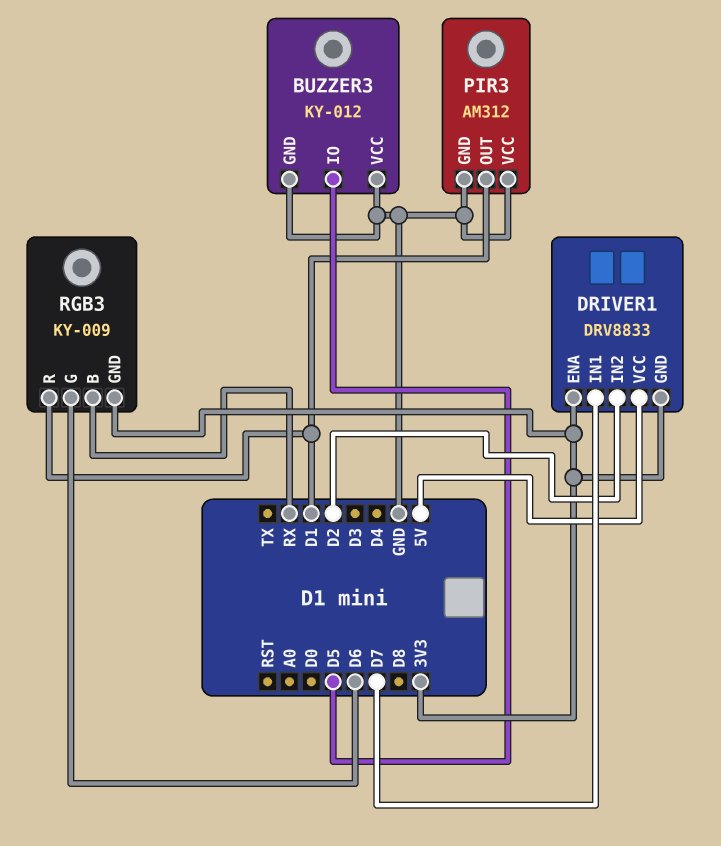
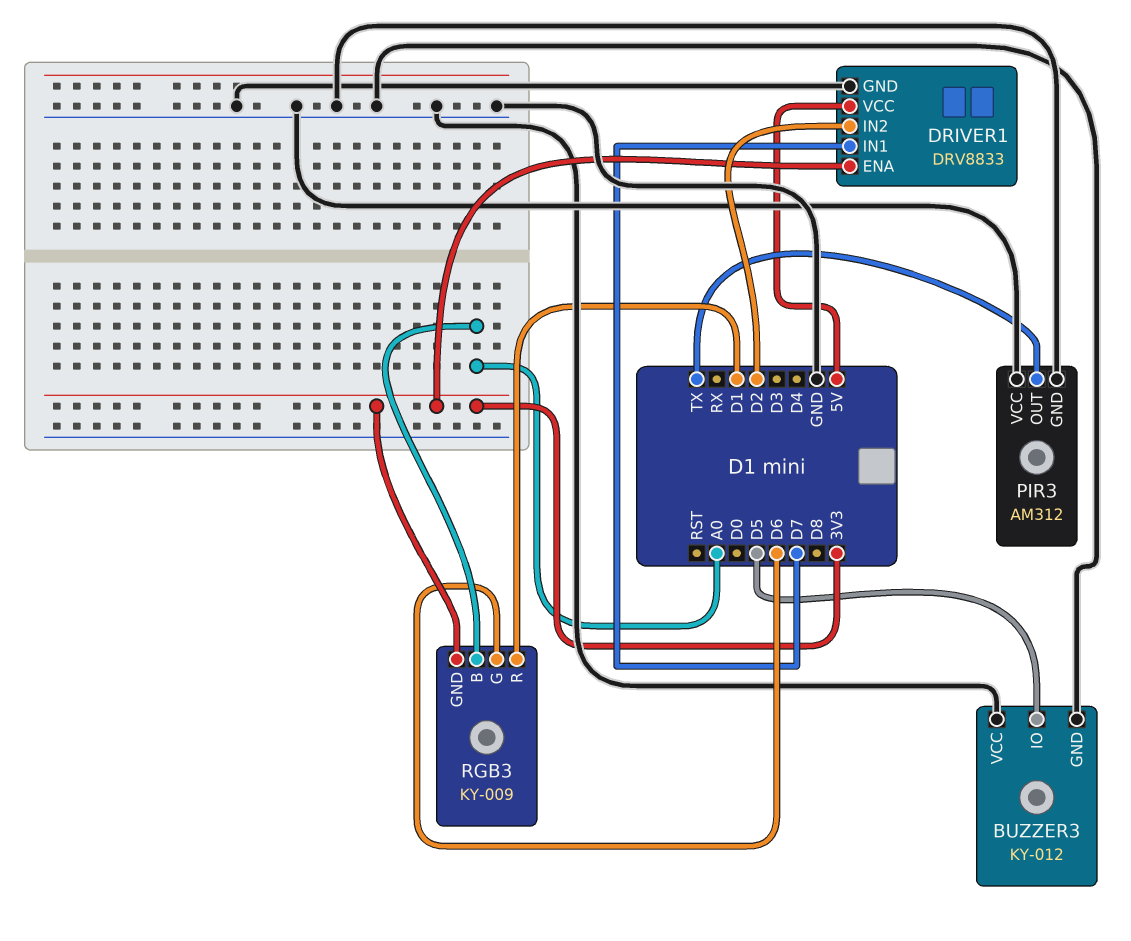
DRIVER1 pin GND: 3V3 -> GND
PIR3 pin OUT: D1 -> TX
RGB3 pin B: RX -> A0

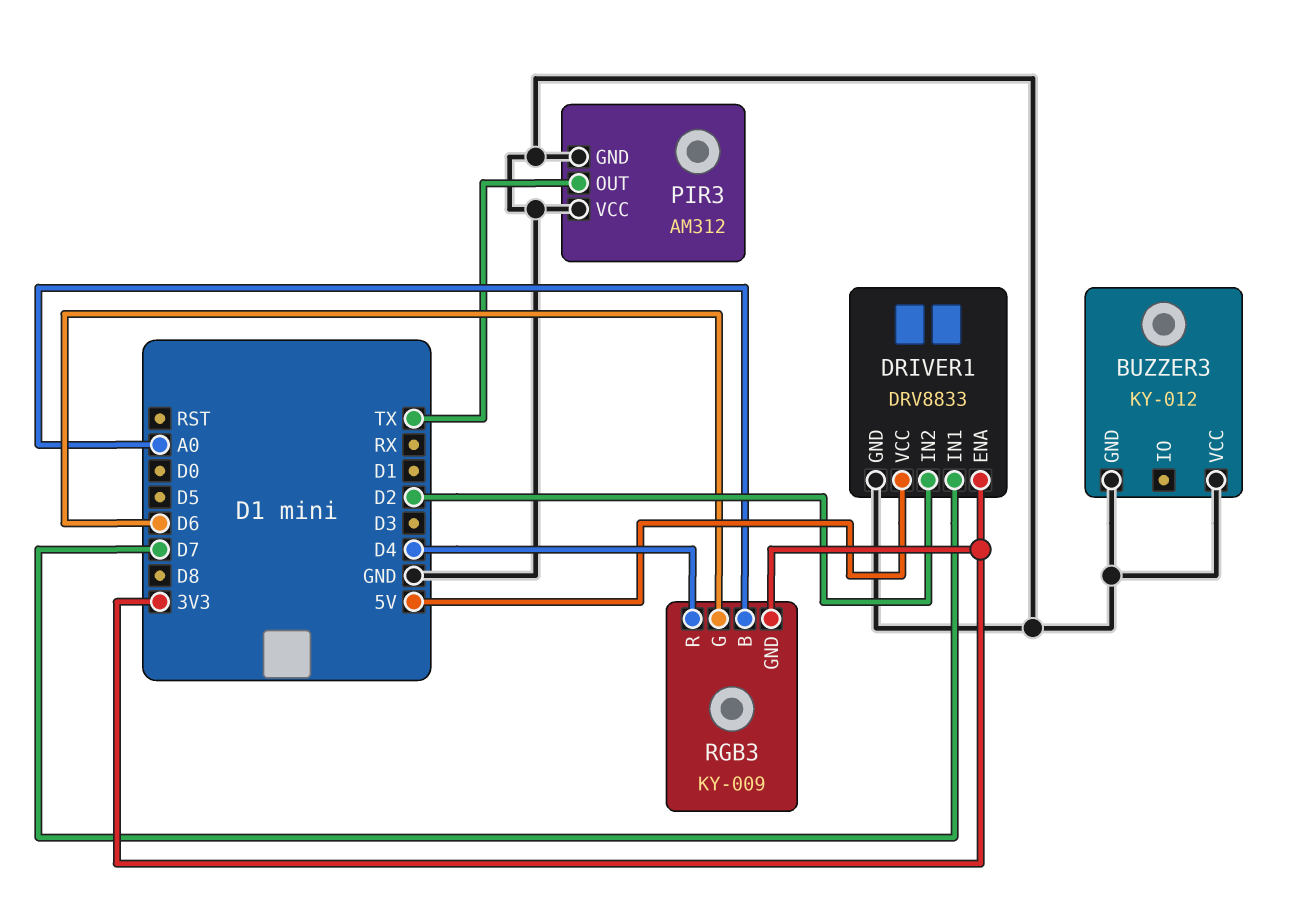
BUZZER3 pin IO: D5 -> none
RGB3 pin R: D1 -> D4

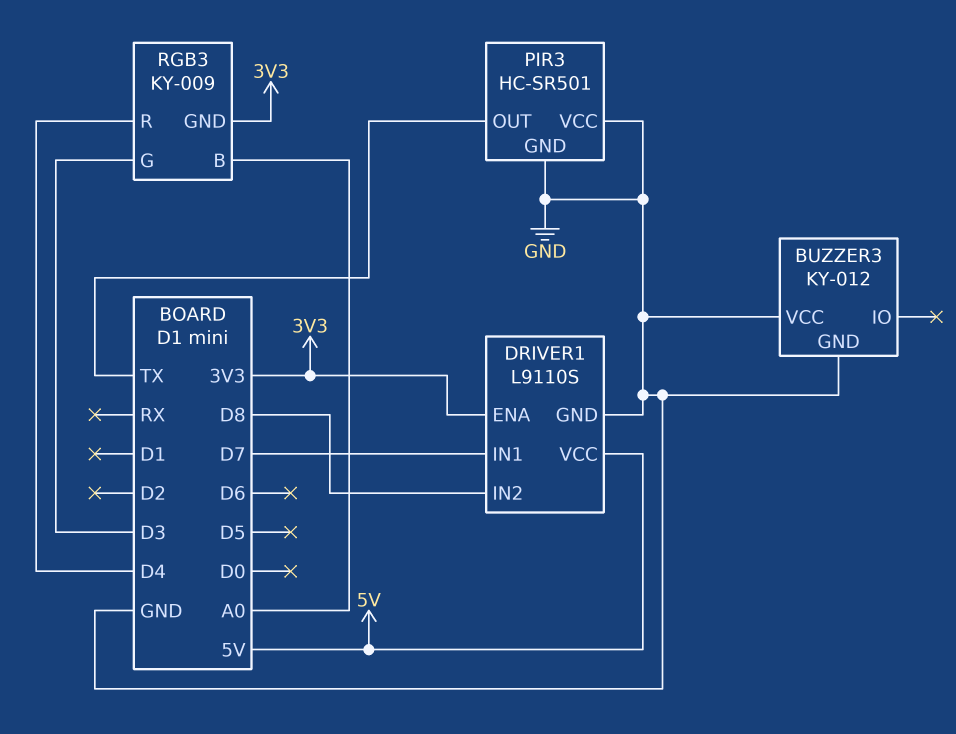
DRIVER1: DRV8833 -> L9110S
DRIVER1 pin IN2: D2 -> D8
PIR3: AM312 -> HC-SR501
RGB3 pin G: D6 -> D3

